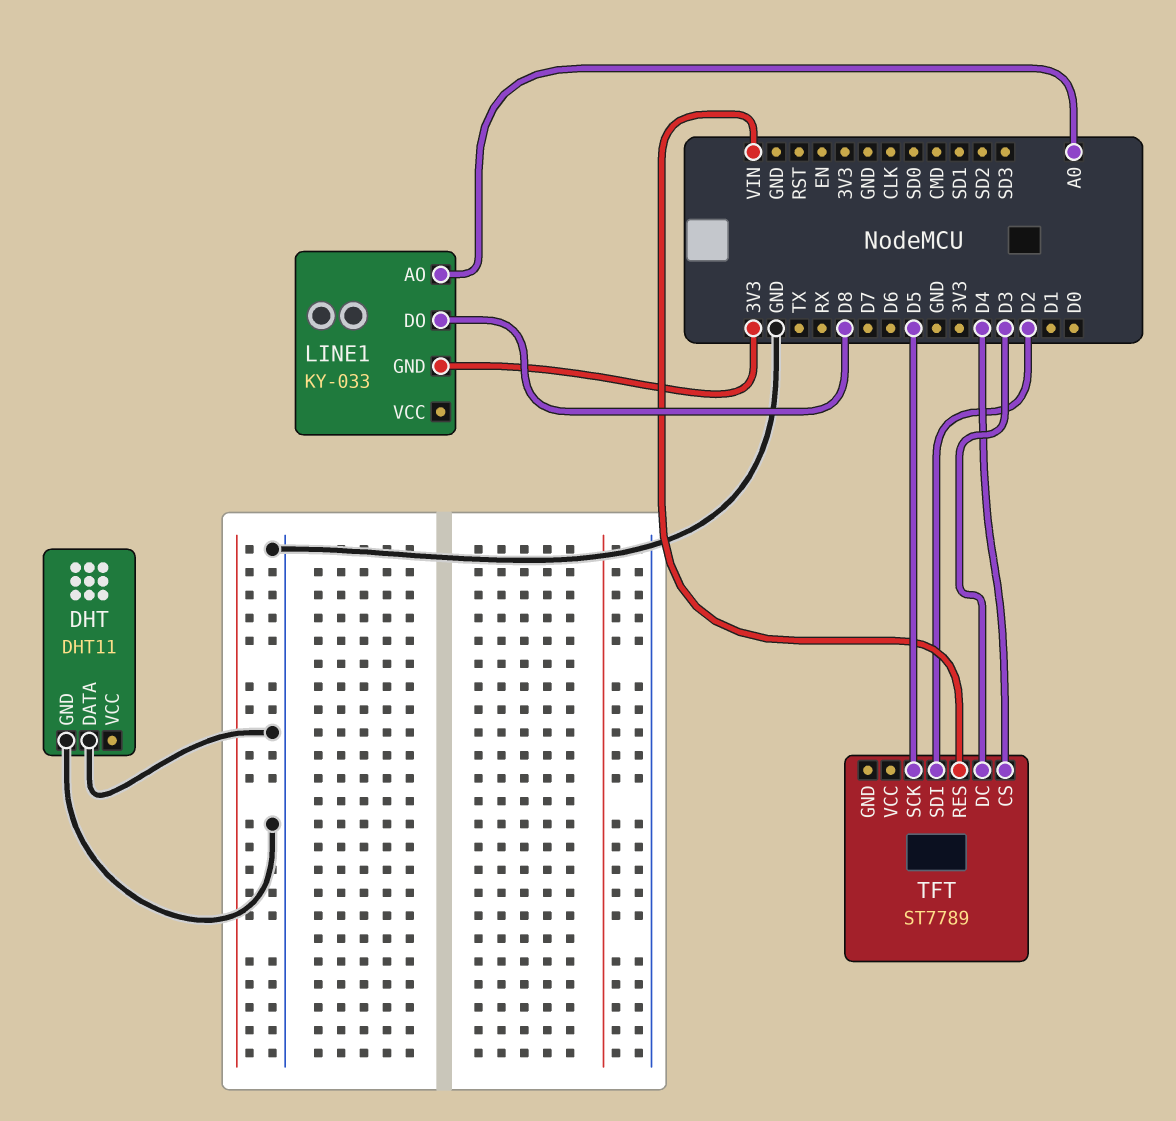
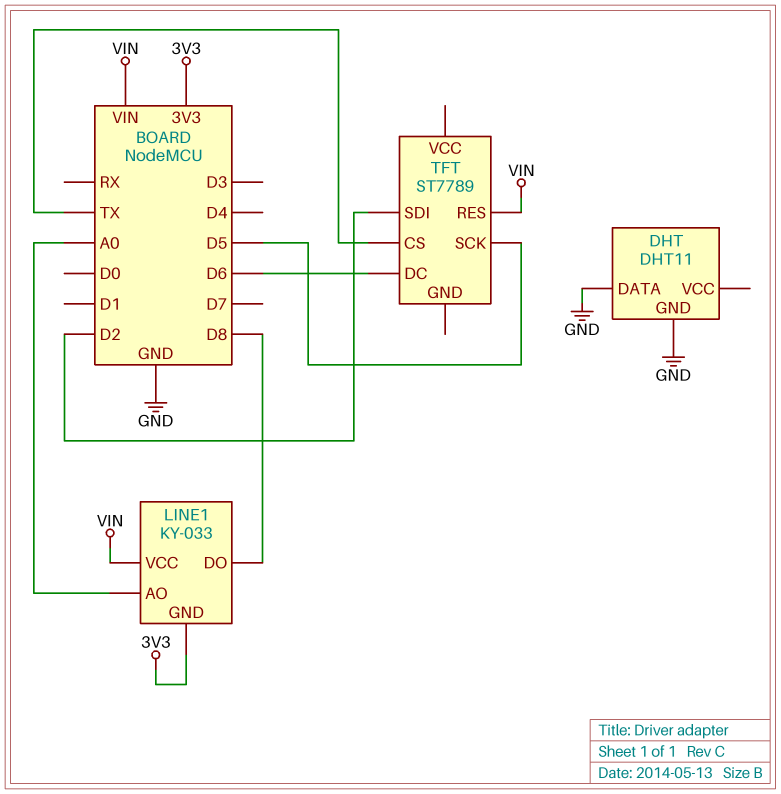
LINE1 pin VCC: none -> VIN
TFT pin CS: D4 -> TX
TFT pin DC: D3 -> D6

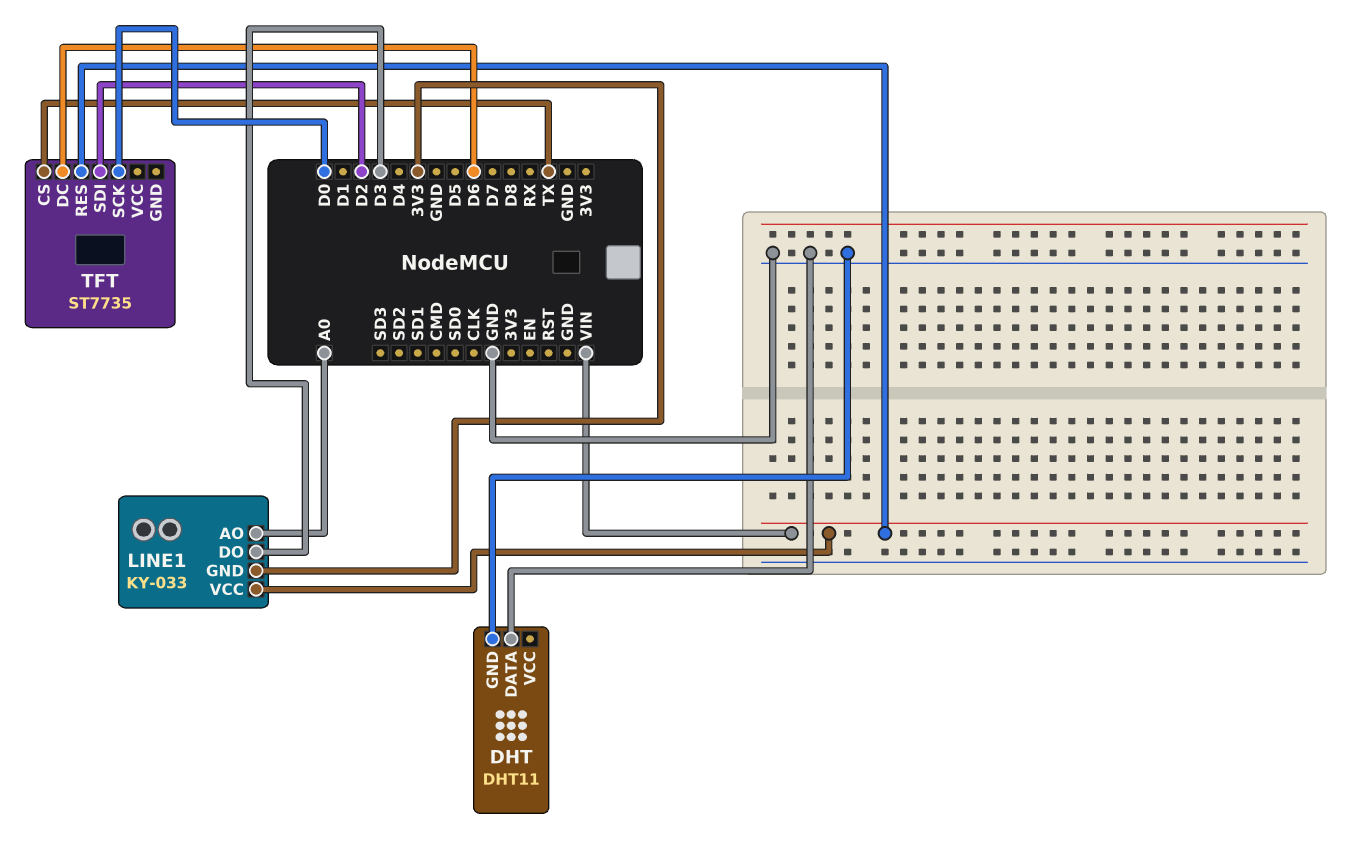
LINE1 pin DO: D8 -> D3
TFT: ST7789 -> ST7735
TFT pin SCK: D5 -> D0

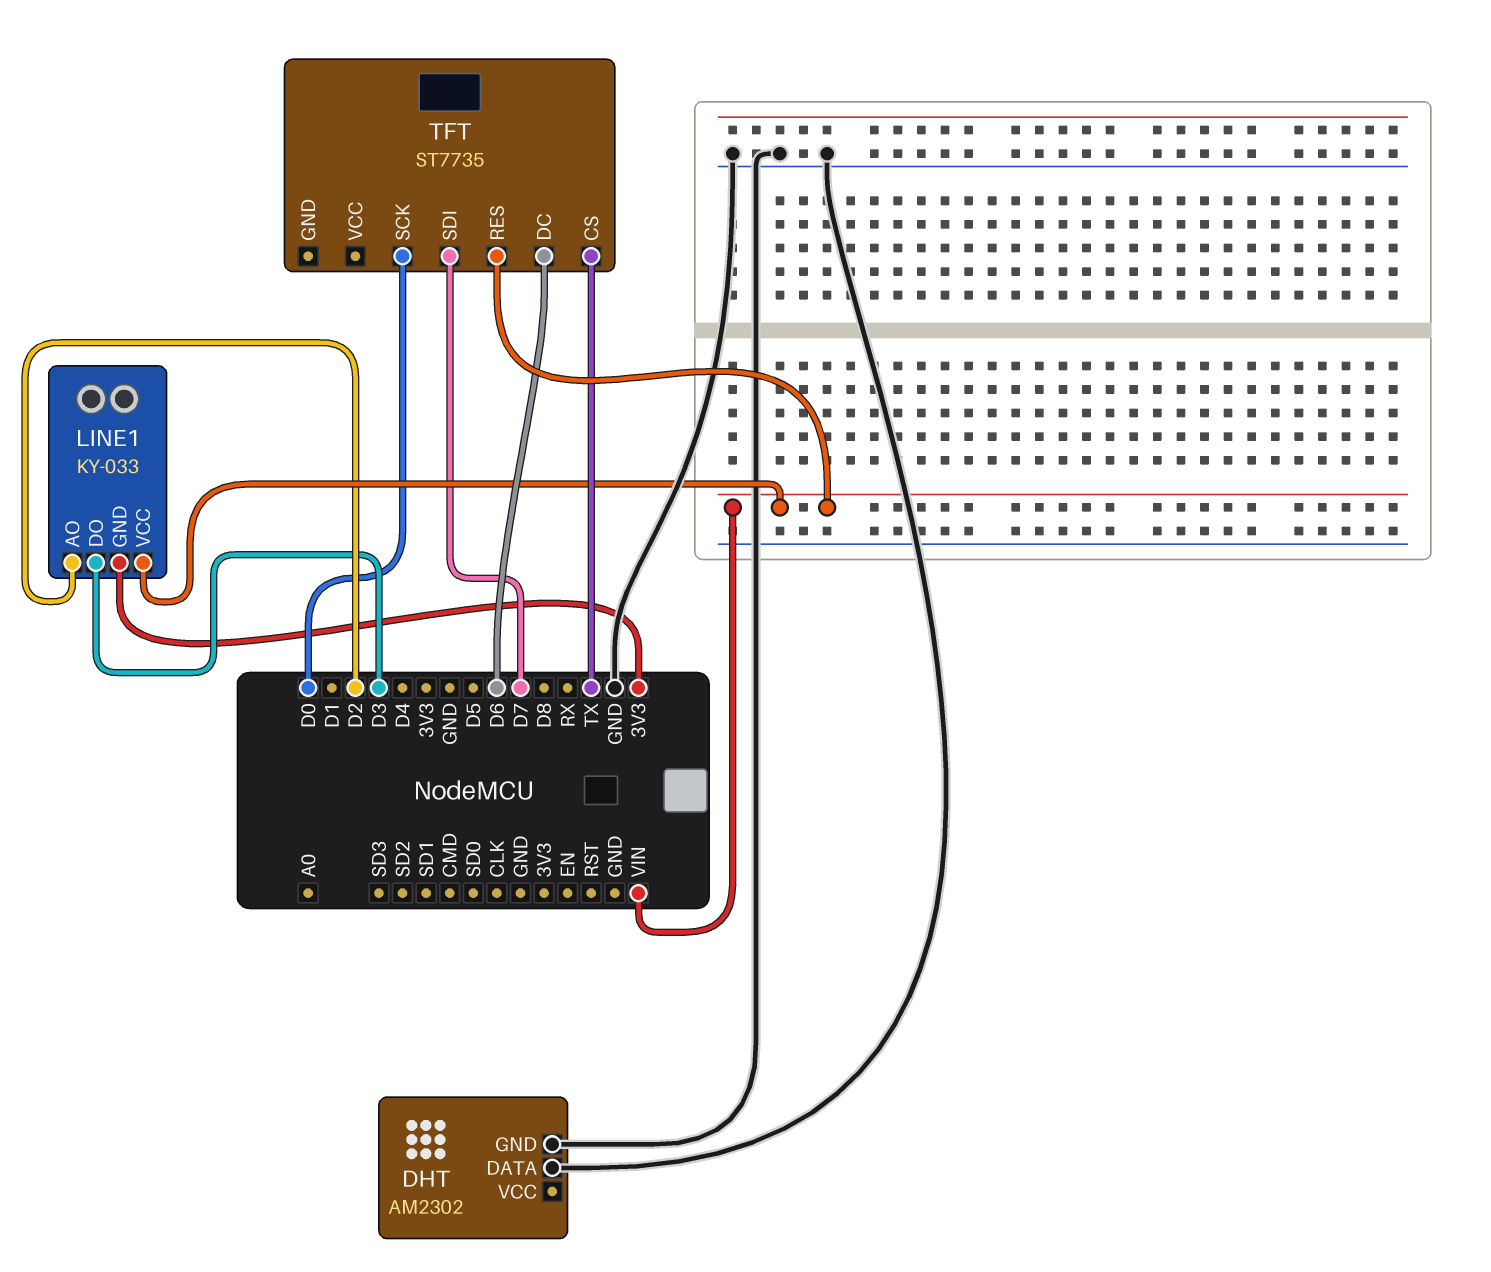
DHT: DHT11 -> AM2302
LINE1 pin AO: A0 -> D2
TFT pin SDI: D2 -> D7

